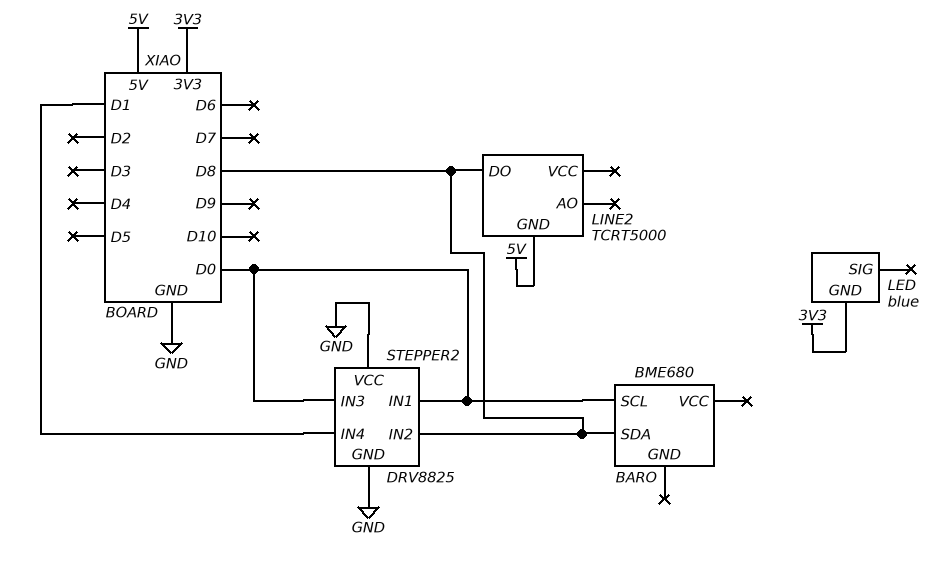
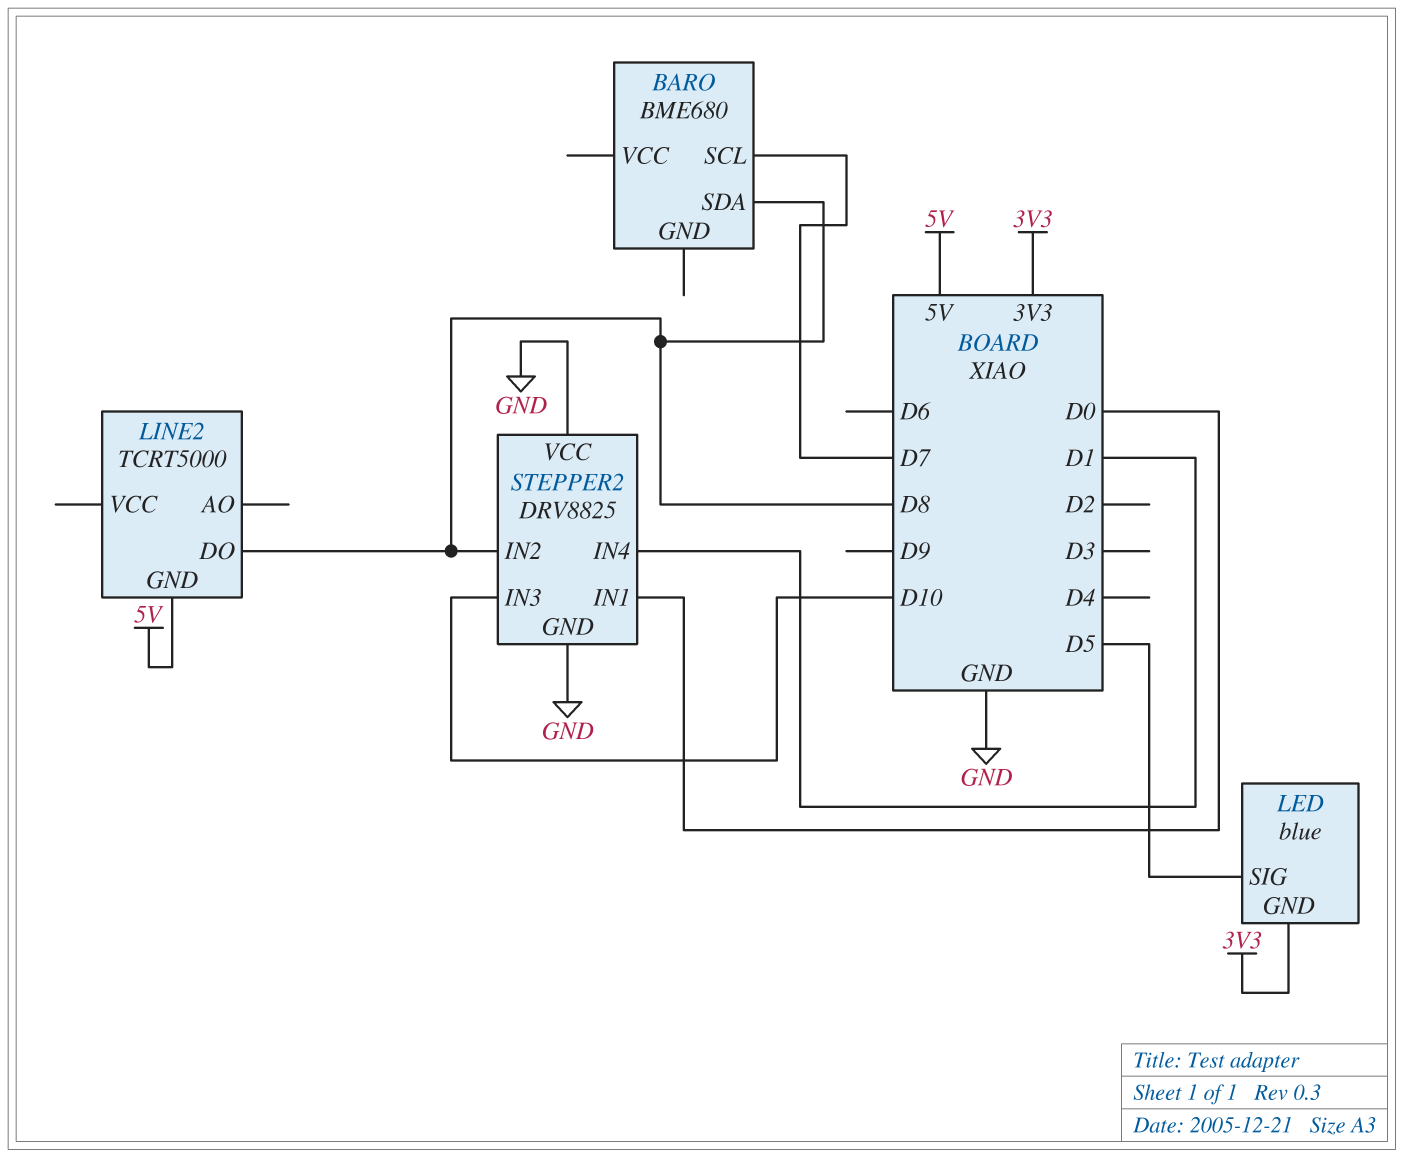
BARO pin SCL: D0 -> D7
LED pin SIG: none -> D5
STEPPER2 pin IN3: D0 -> D10

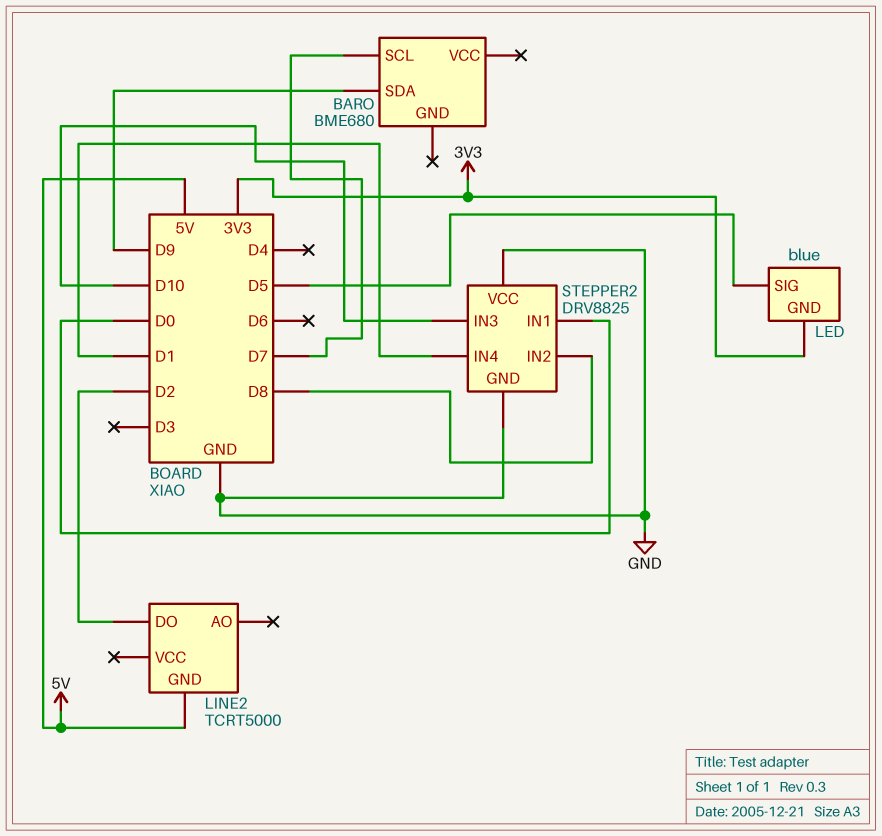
BARO pin SDA: D8 -> D9
LINE2 pin DO: D8 -> D2

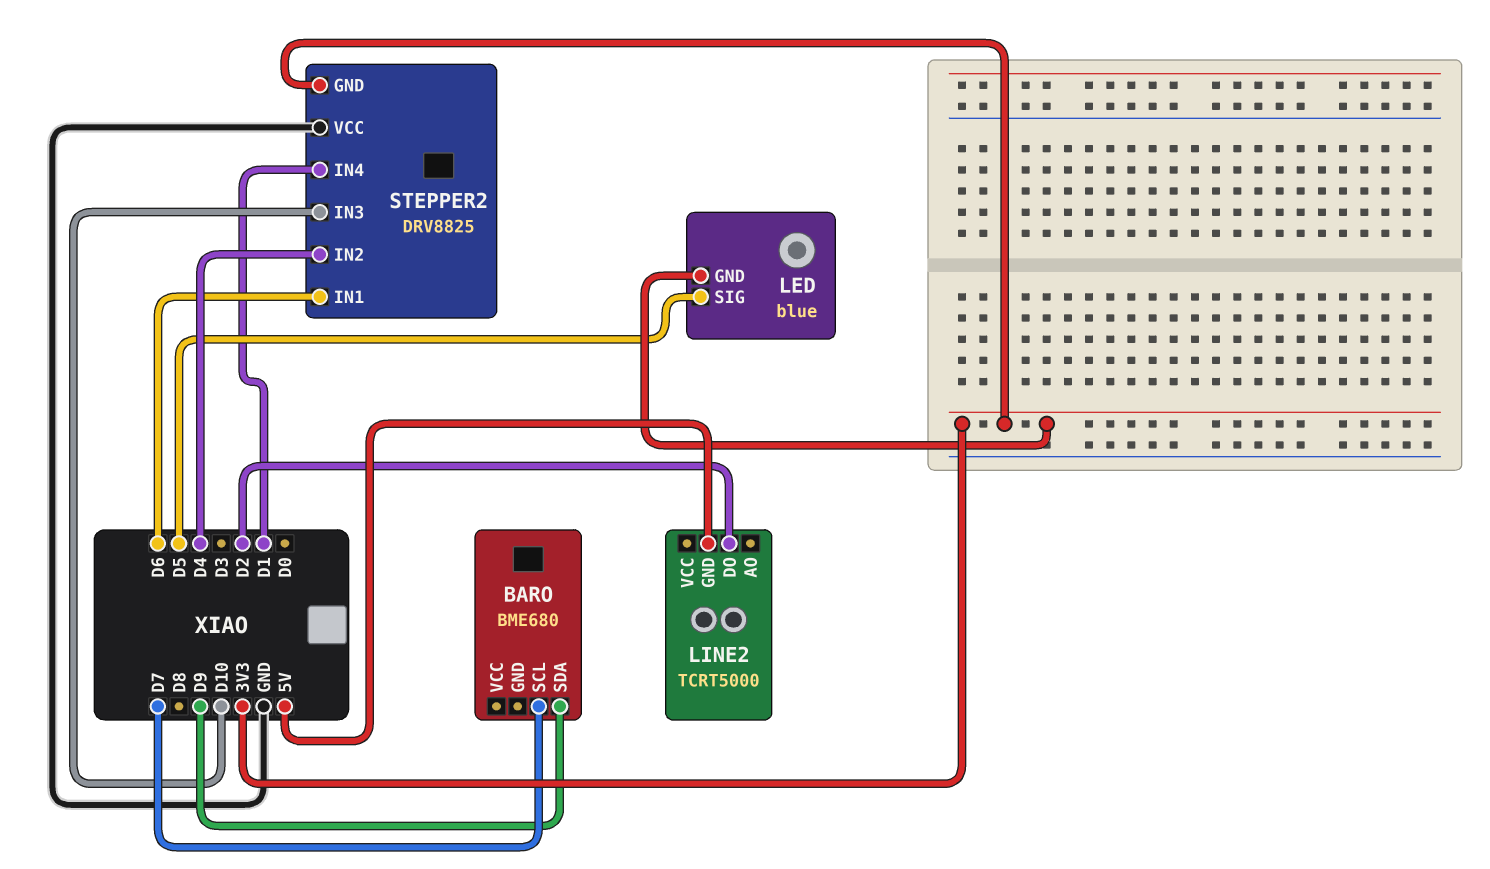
STEPPER2 pin GND: GND -> 3V3
STEPPER2 pin IN1: D0 -> D6
STEPPER2 pin IN2: D8 -> D4

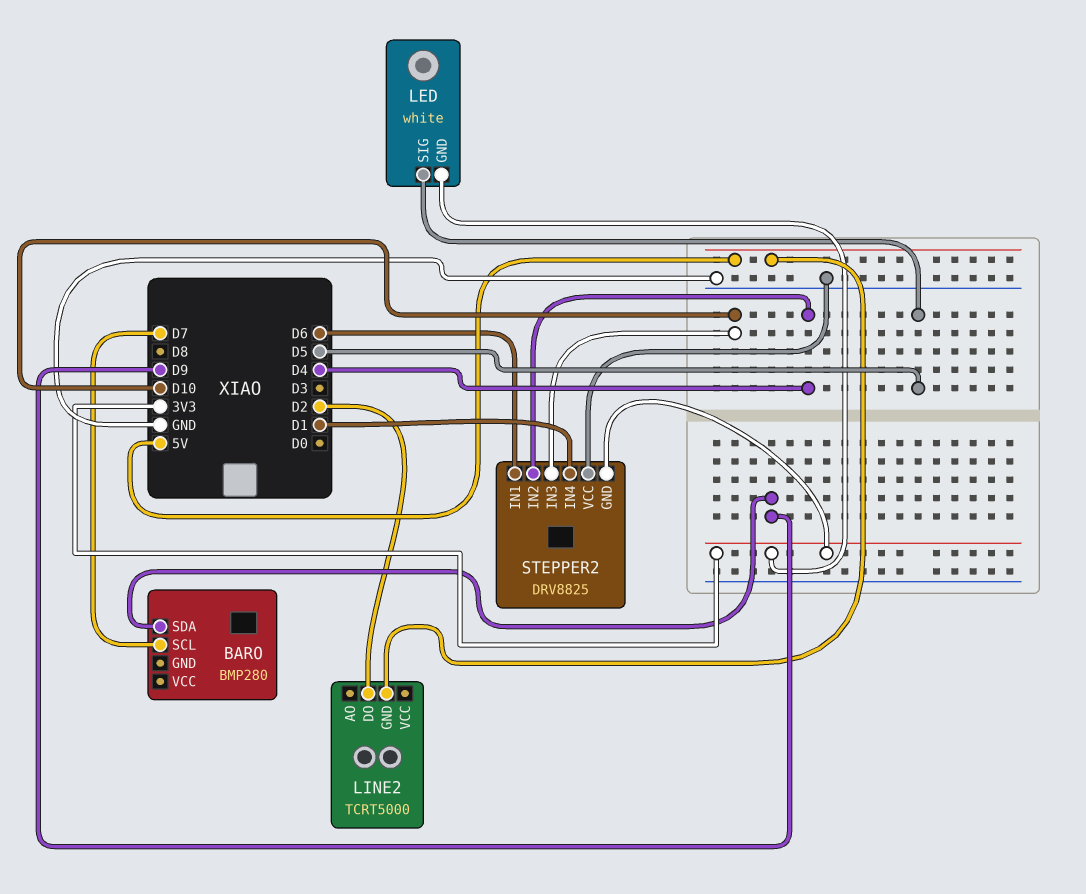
BARO: BME680 -> BMP280
LED: blue -> white

